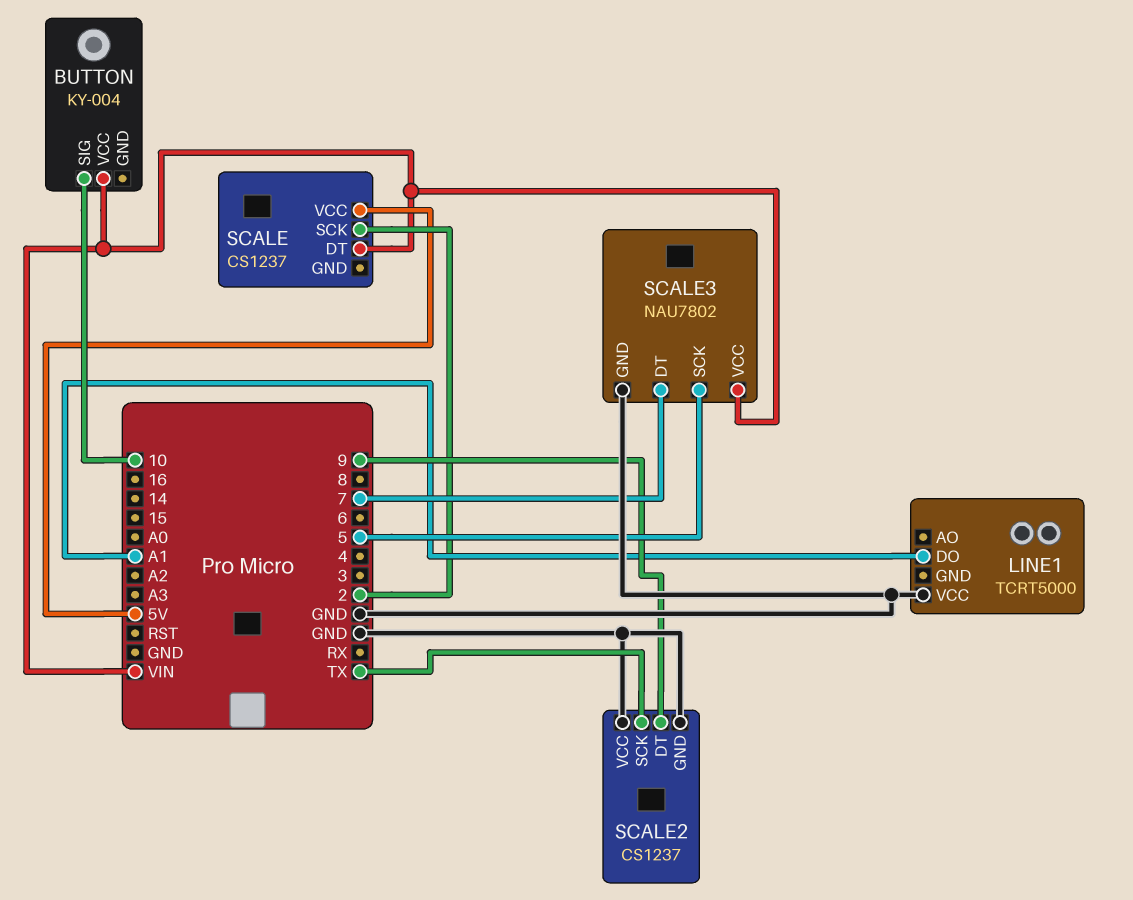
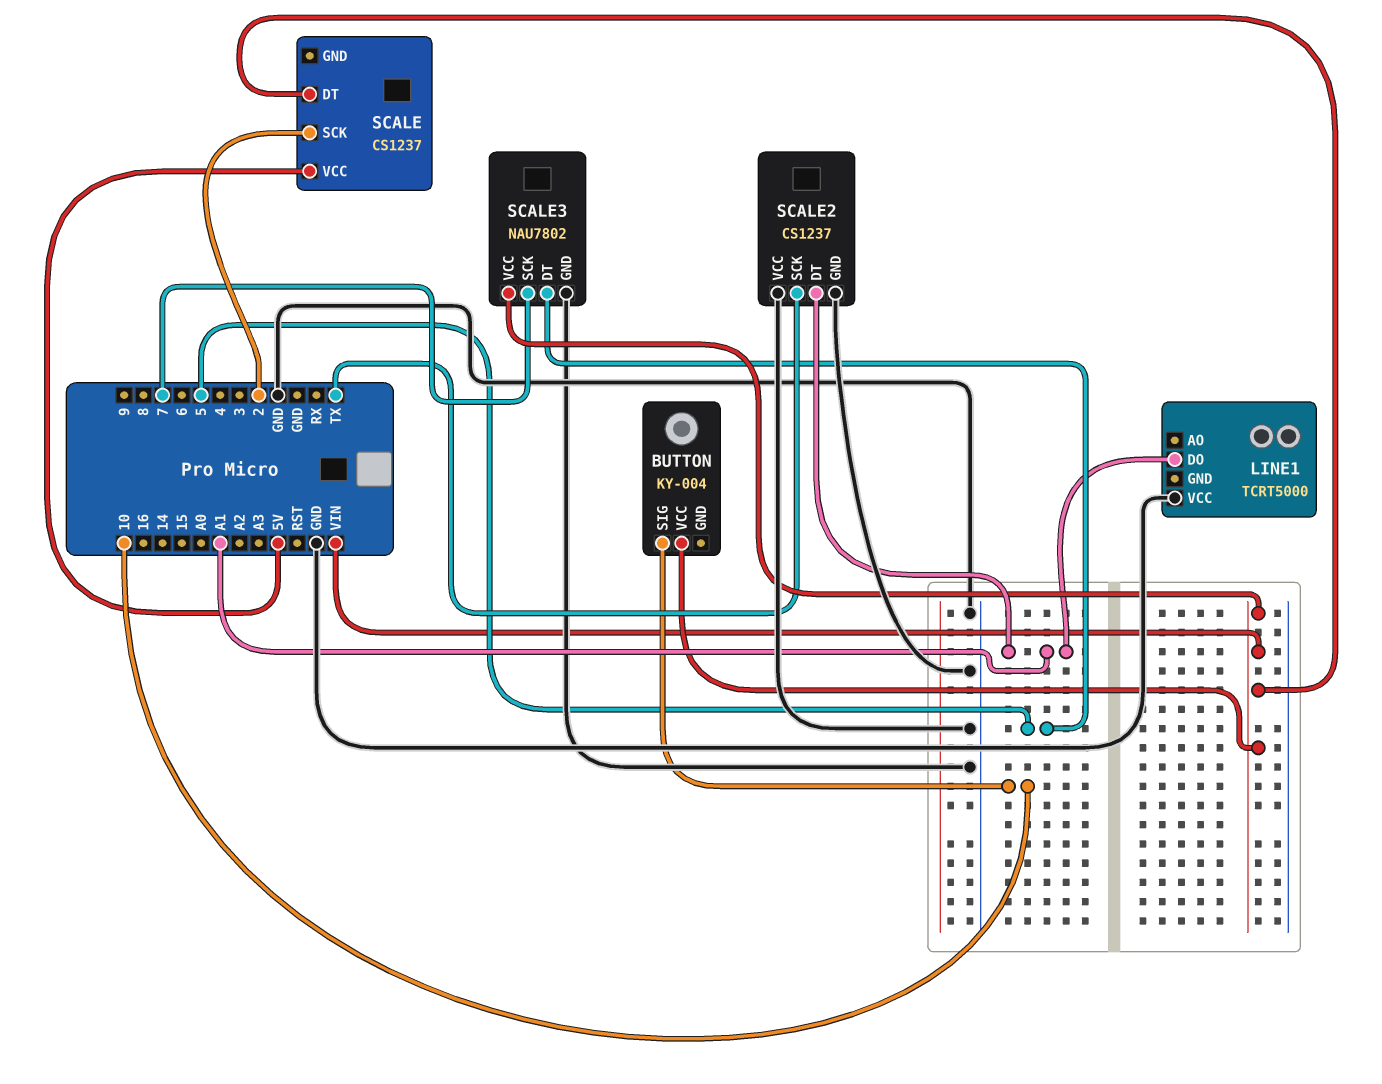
SCALE2 pin DT: 9 -> A1
SCALE3 pin DT: 7 -> 5
SCALE3 pin SCK: 5 -> 7

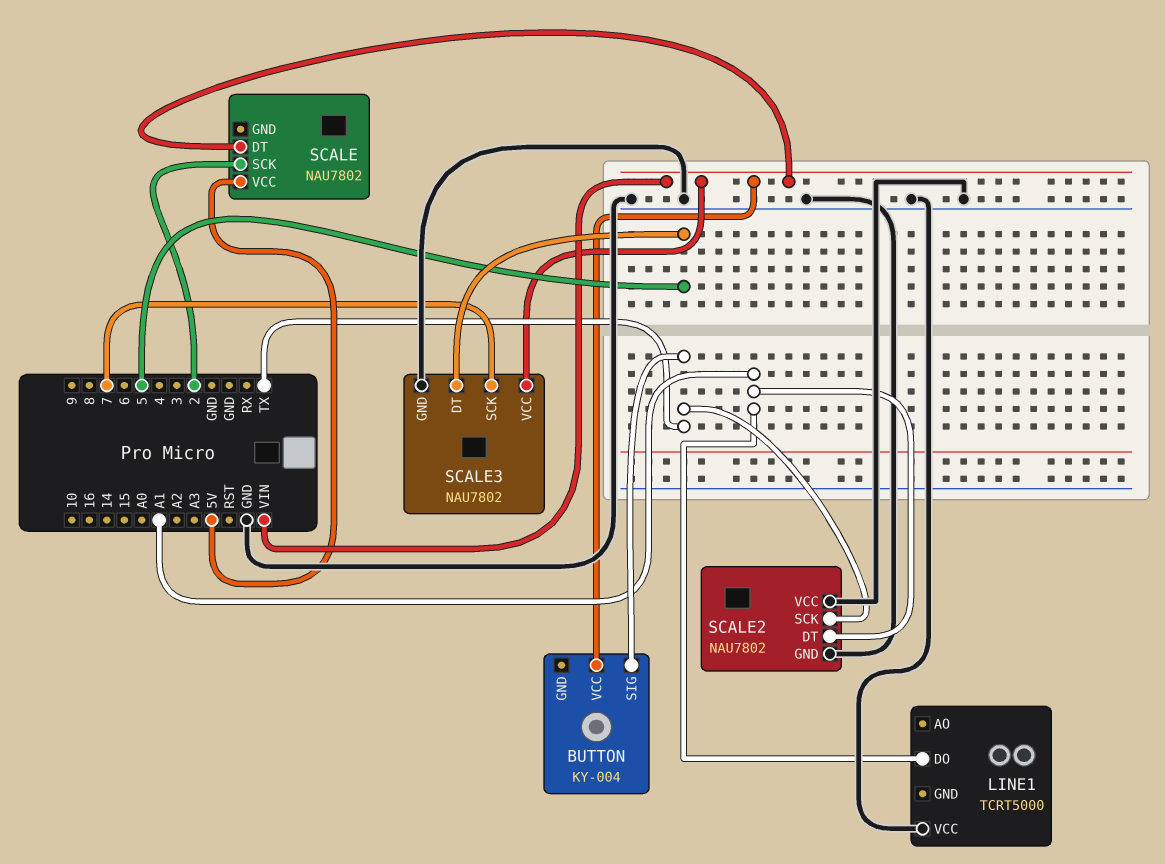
BUTTON pin SIG: 10 -> TX
SCALE: CS1237 -> NAU7802
SCALE2: CS1237 -> NAU7802

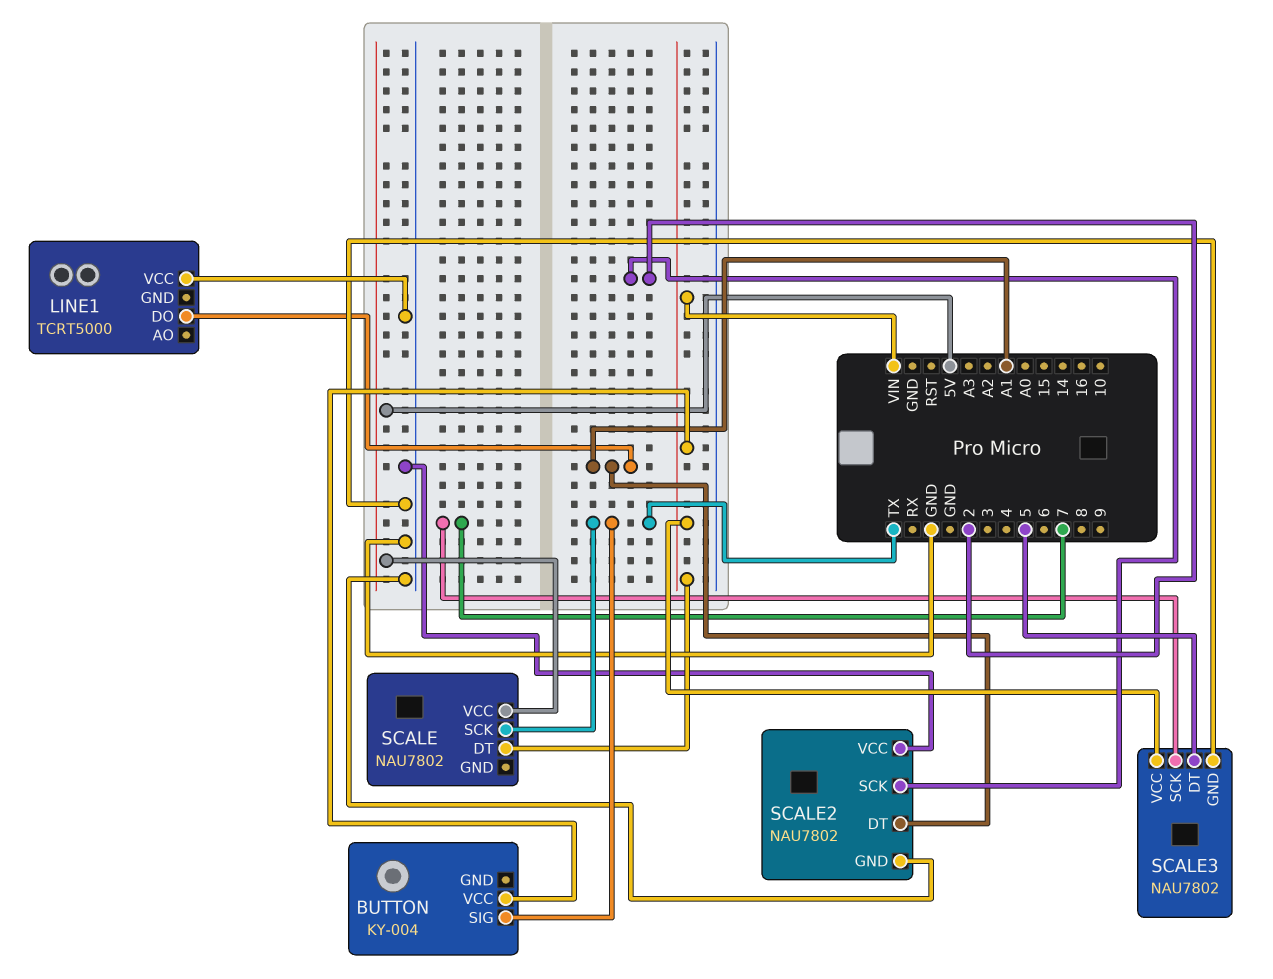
SCALE pin SCK: 2 -> TX
SCALE2 pin SCK: TX -> 2

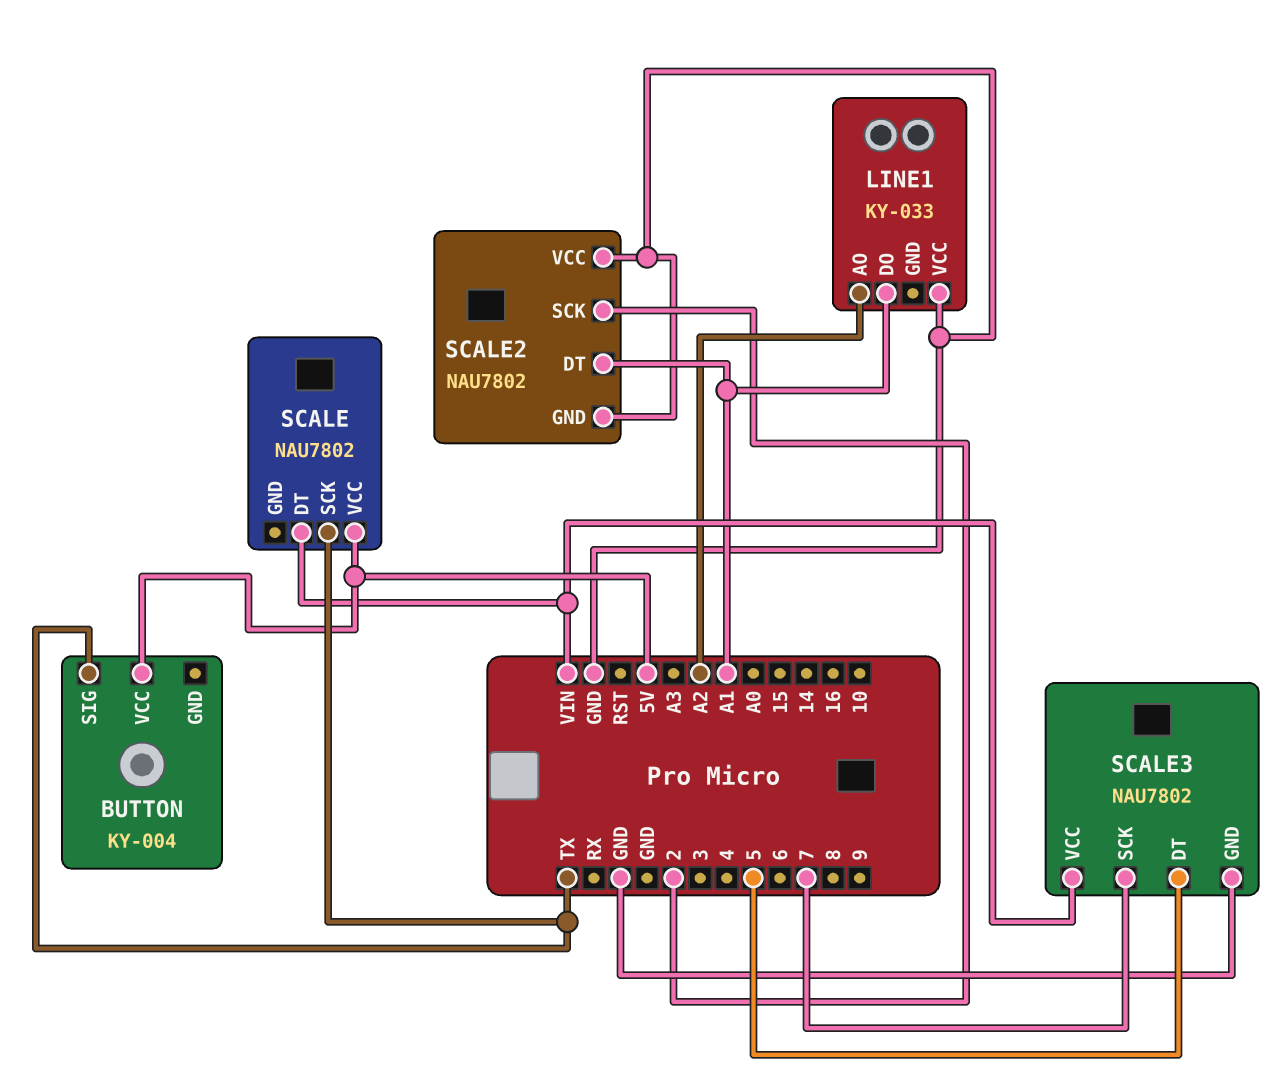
BUTTON pin VCC: VIN -> 5V
LINE1: TCRT5000 -> KY-033
LINE1 pin AO: none -> A2

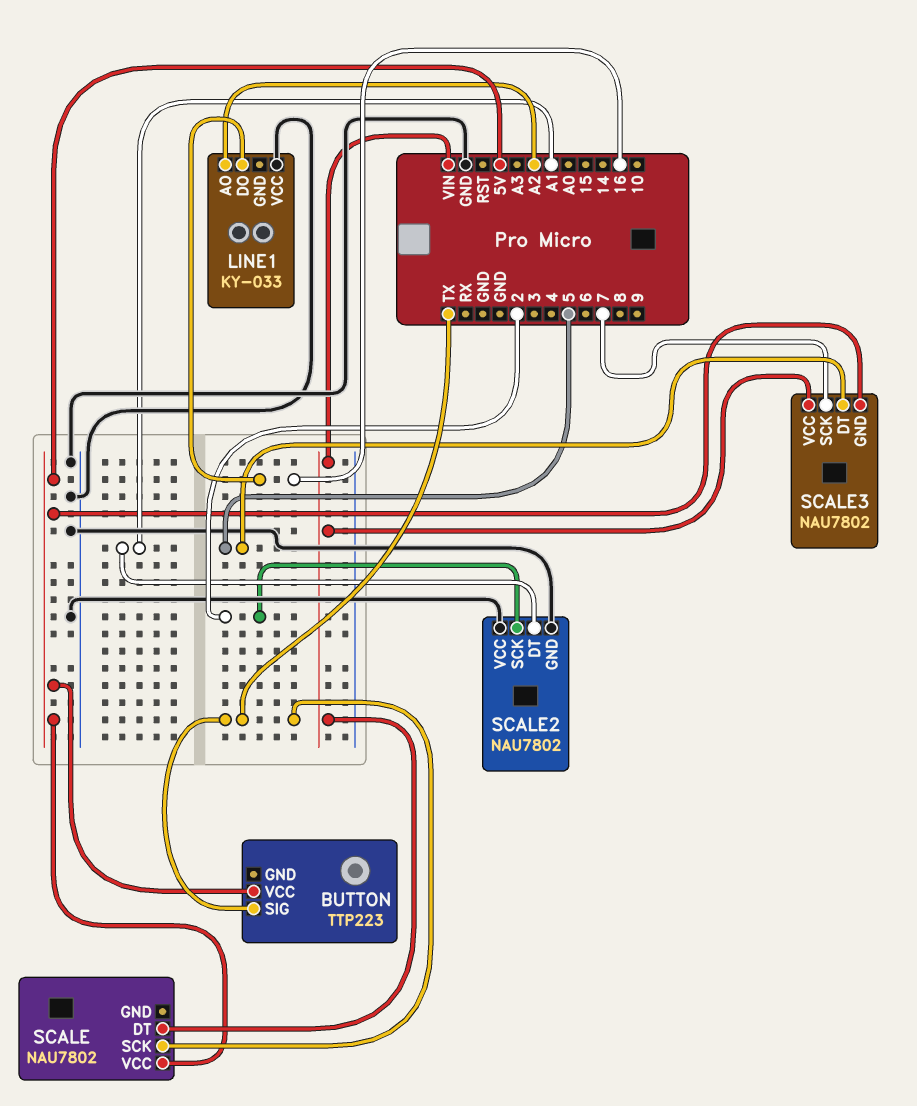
BUTTON: KY-004 -> TTP223
LINE1 pin DO: A1 -> 16
SCALE3 pin GND: GND -> 5V

